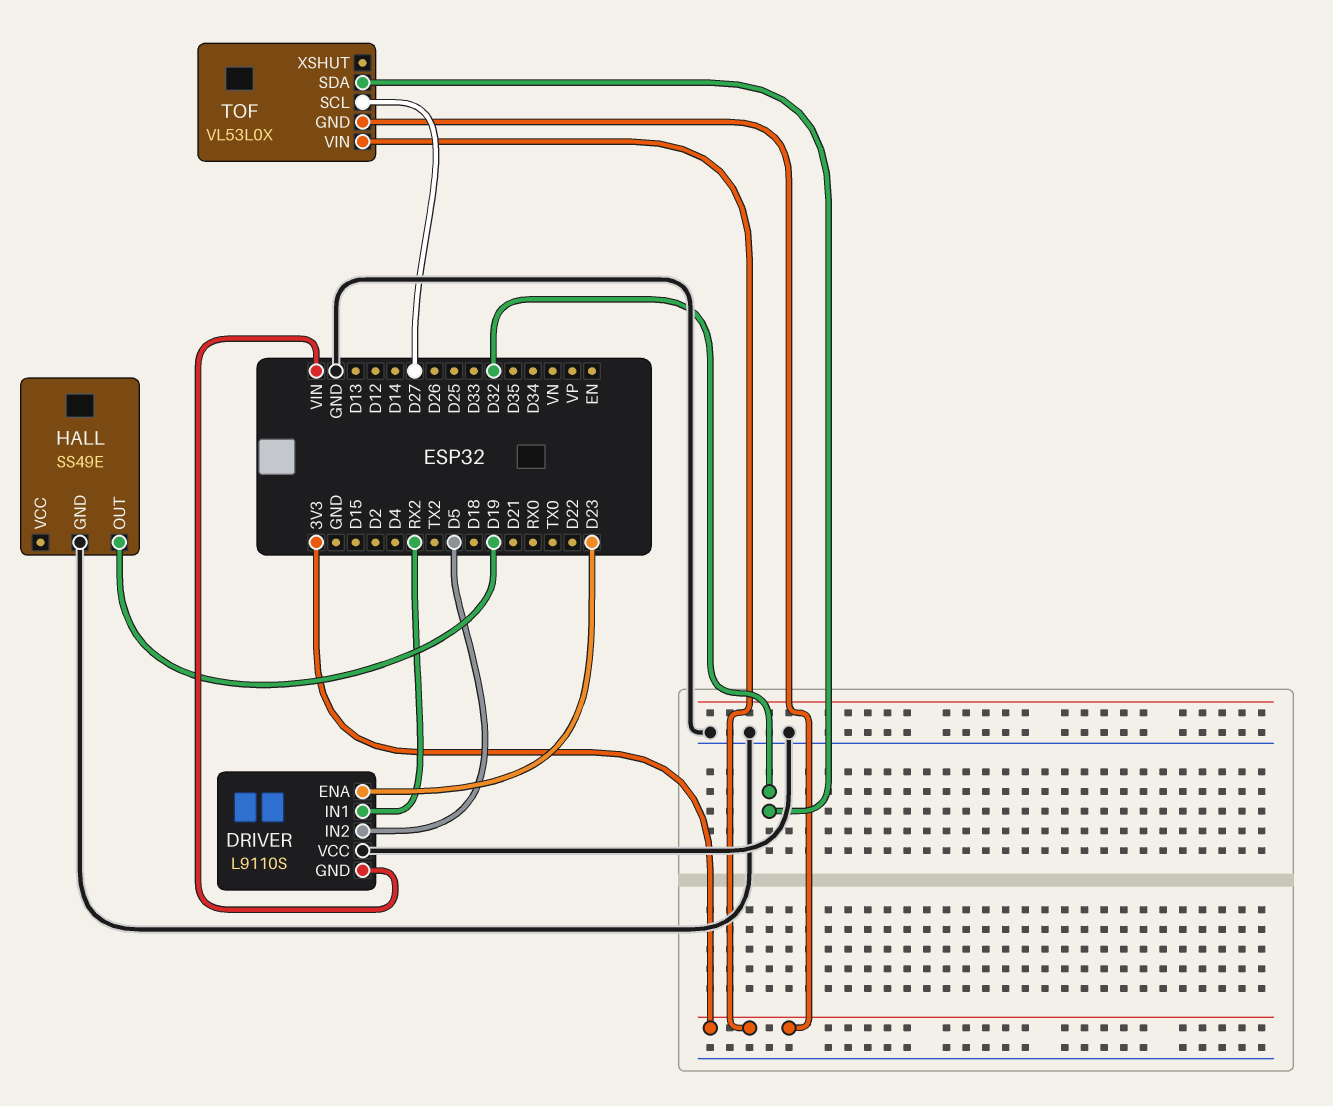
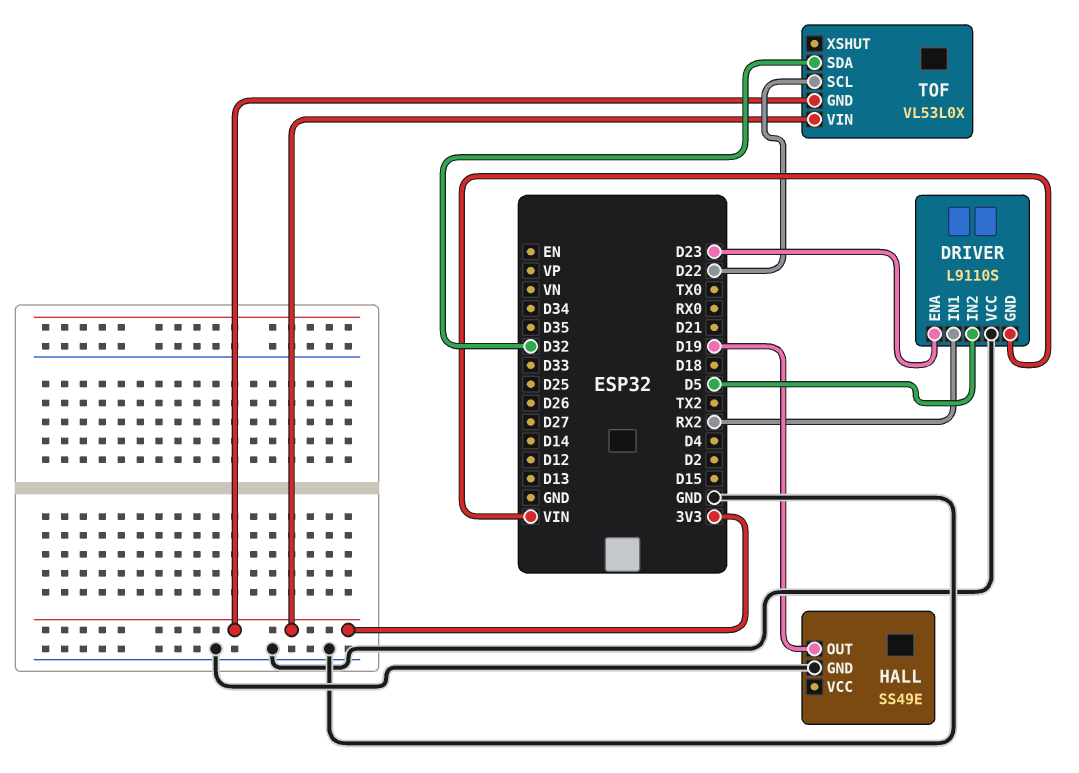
TOF pin SCL: D27 -> D22

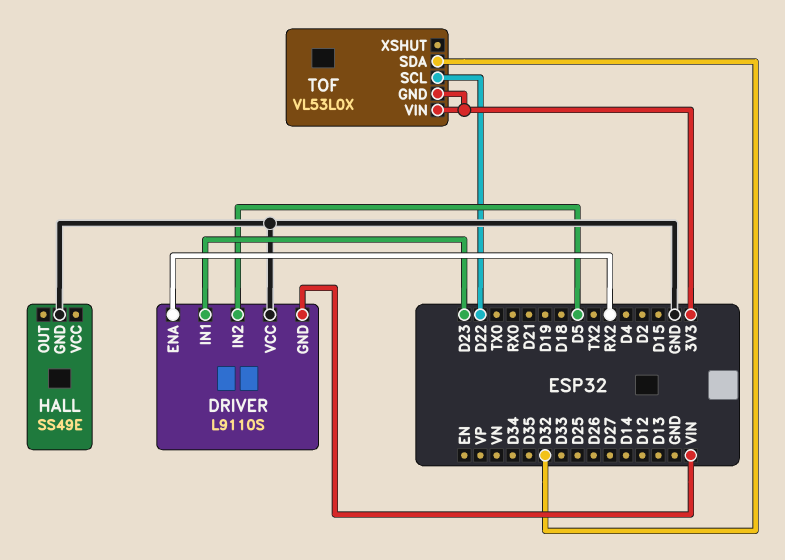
DRIVER pin ENA: D23 -> RX2
DRIVER pin IN1: RX2 -> D23
HALL pin OUT: D19 -> none

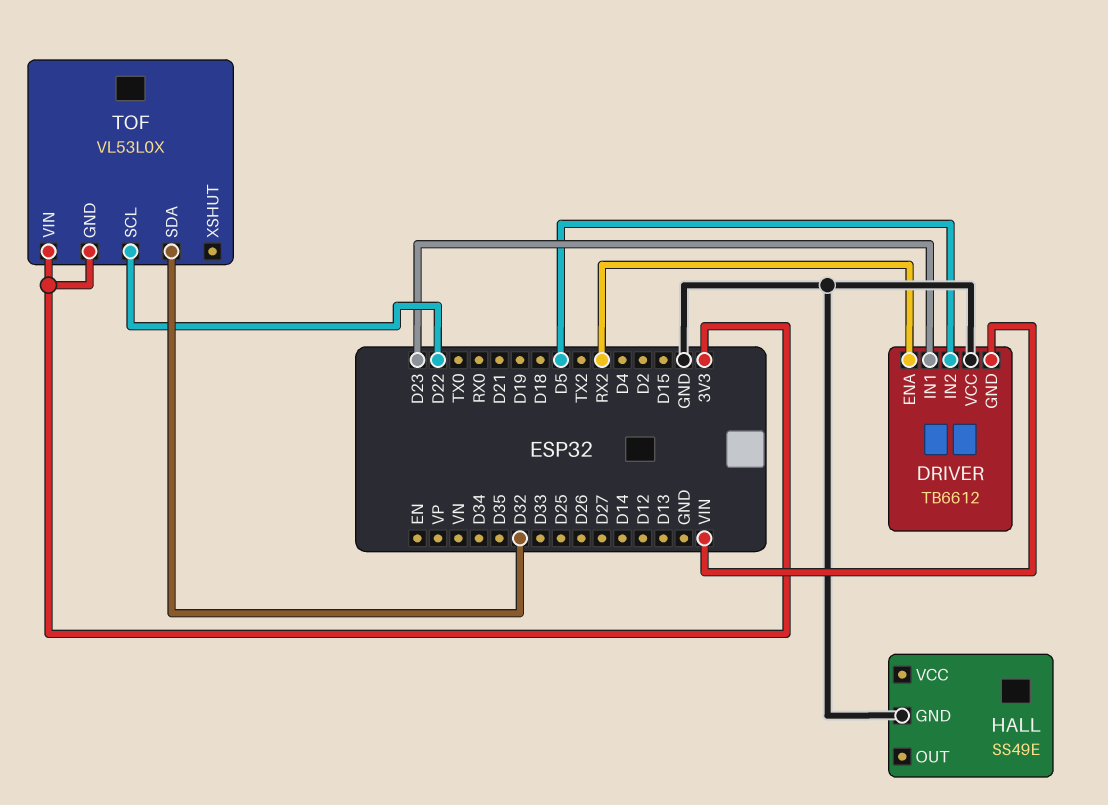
DRIVER: L9110S -> TB6612

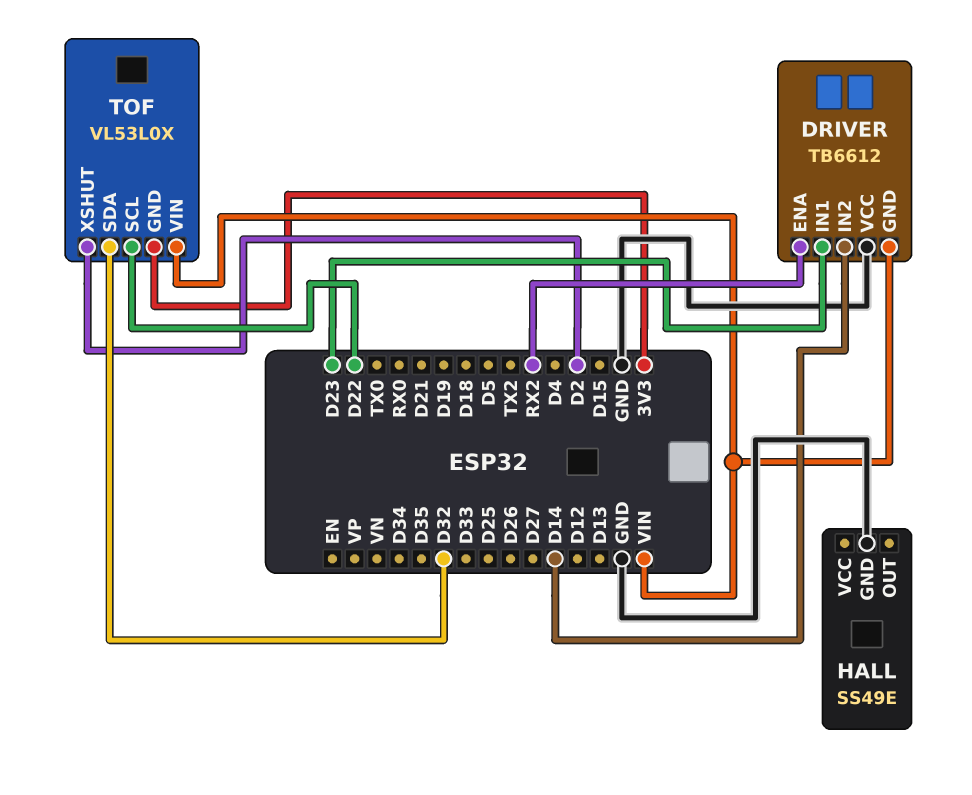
DRIVER pin IN2: D5 -> D14
TOF pin VIN: 3V3 -> VIN
TOF pin XSHUT: none -> D2

